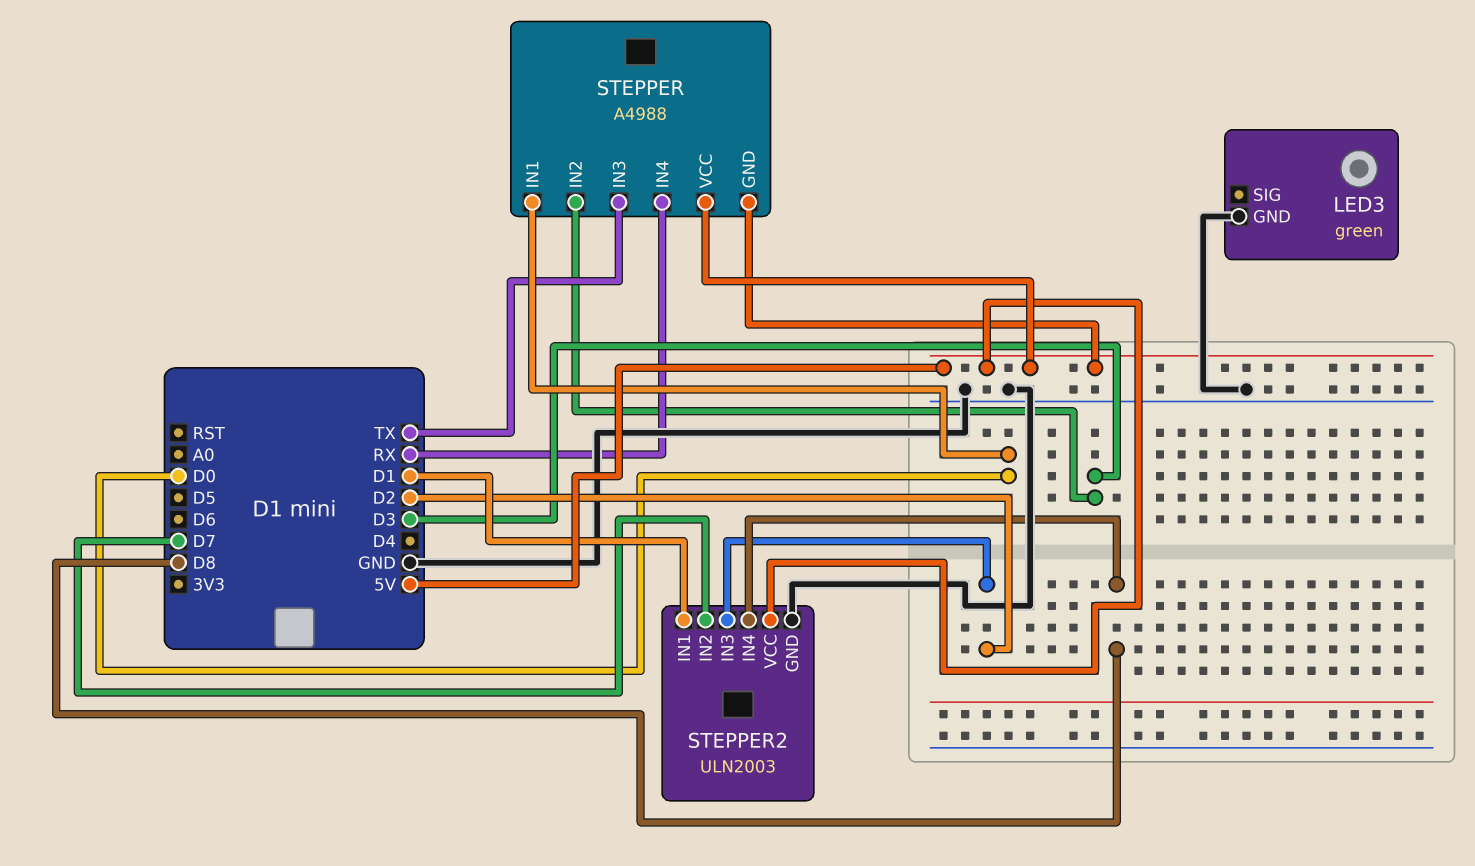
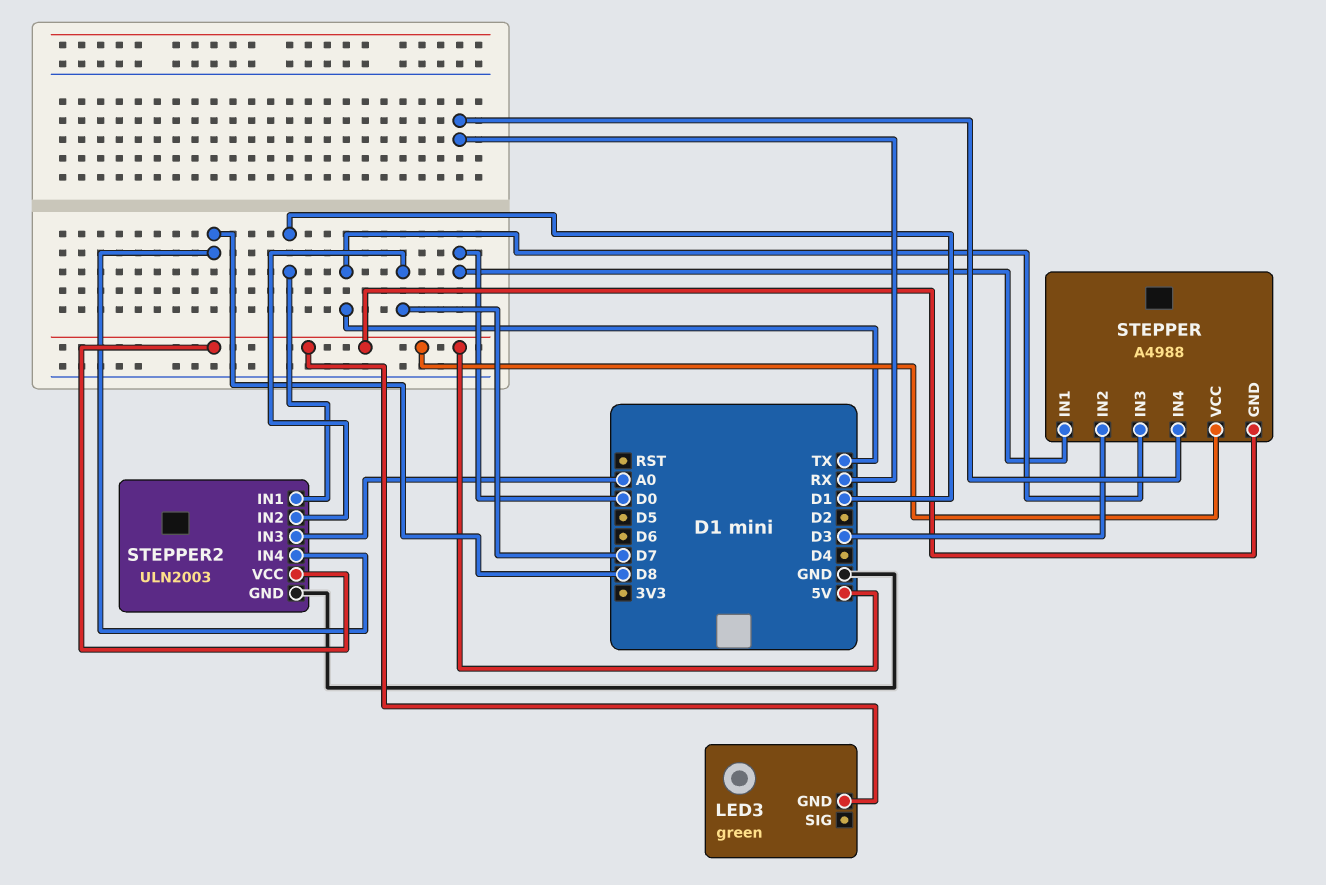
LED3 pin GND: GND -> 5V
STEPPER2 pin IN3: D2 -> A0

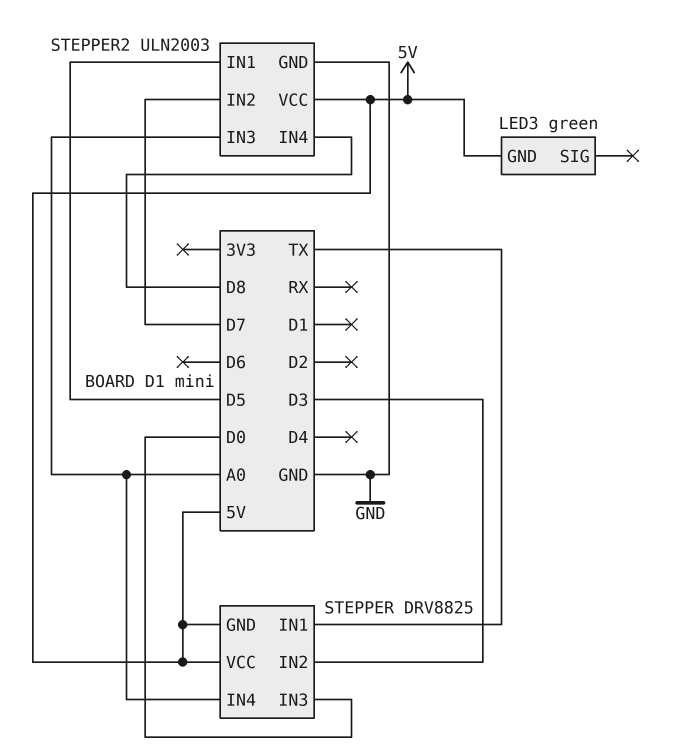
STEPPER: A4988 -> DRV8825
STEPPER pin IN1: D0 -> TX
STEPPER pin IN3: TX -> D0
STEPPER pin IN4: RX -> A0
STEPPER2 pin IN1: D1 -> D5

